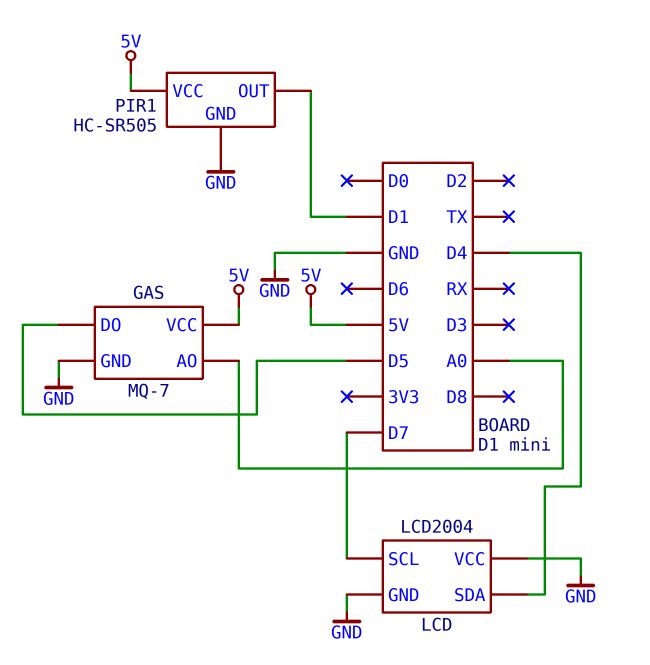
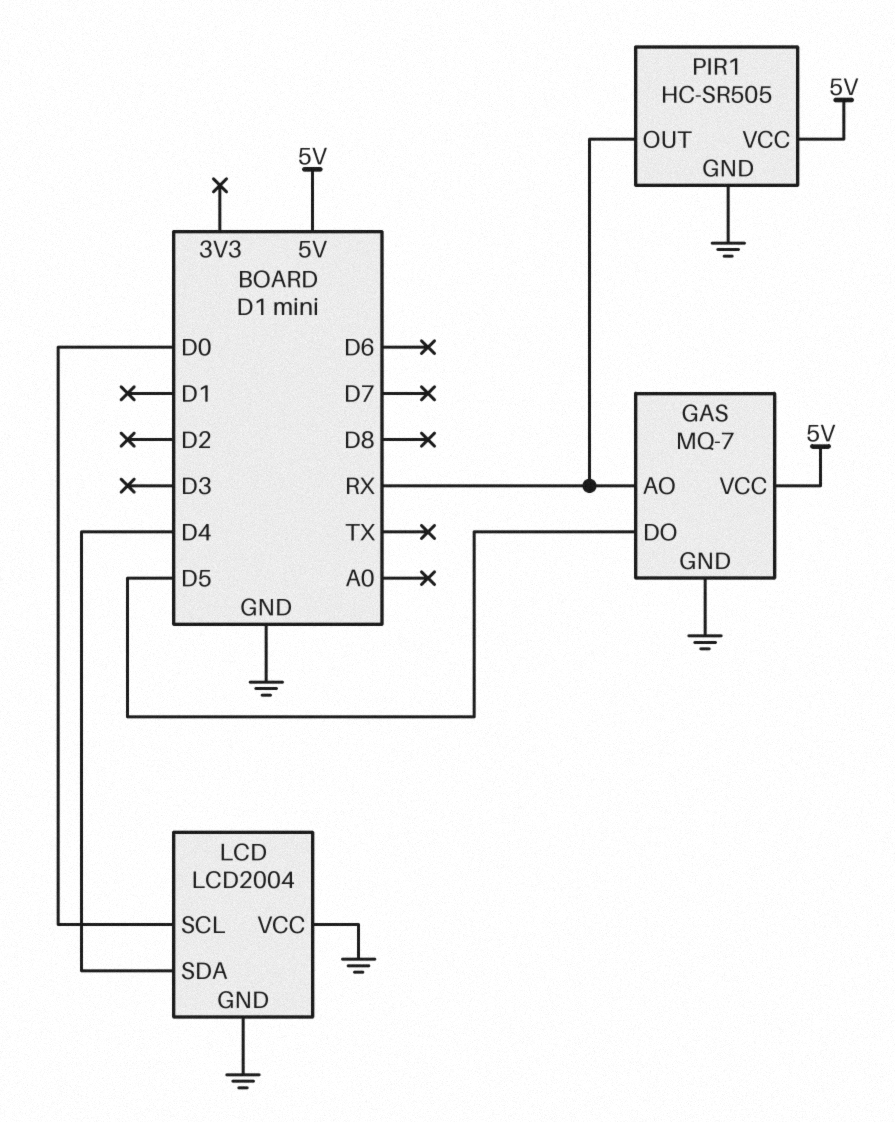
GAS pin AO: A0 -> RX
LCD pin SCL: D7 -> D0
PIR1 pin OUT: D1 -> RX

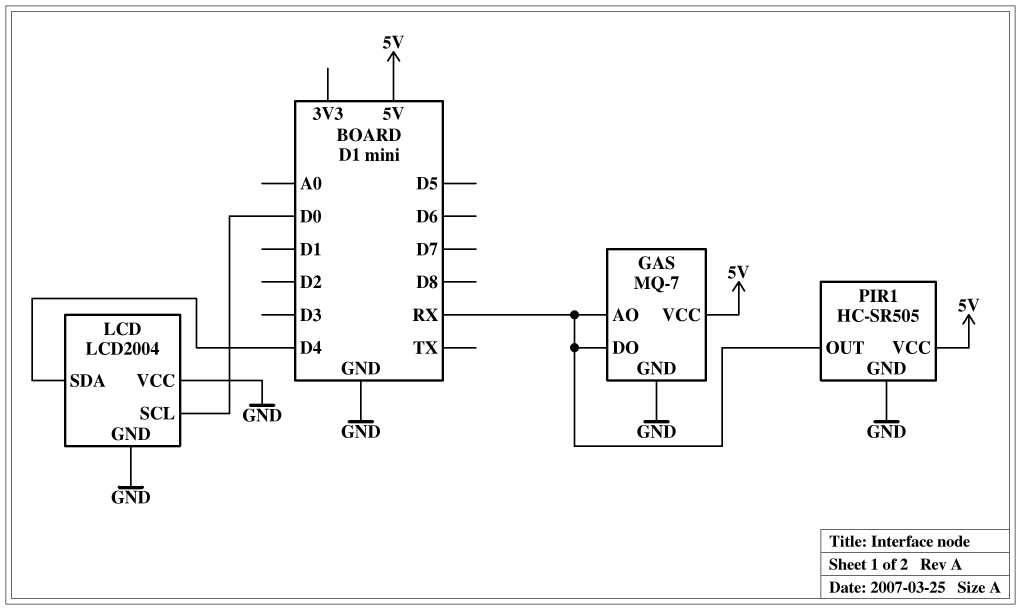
GAS pin DO: D5 -> RX

